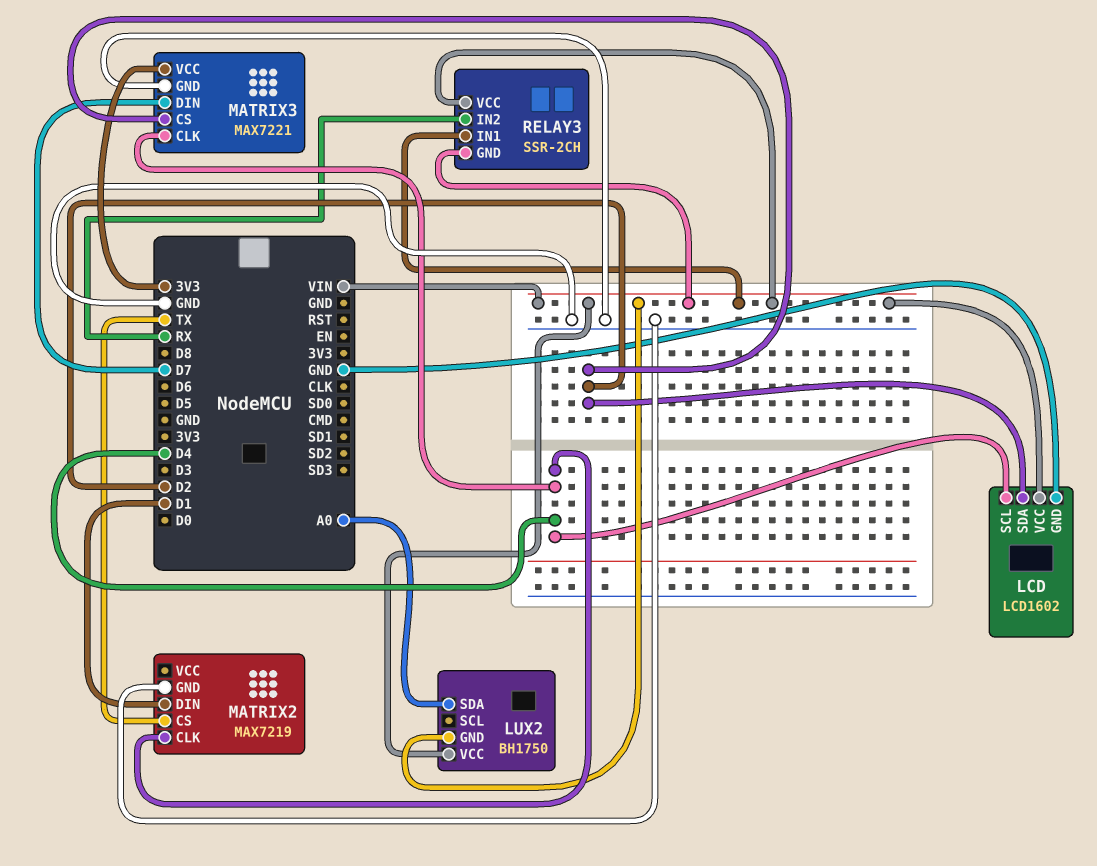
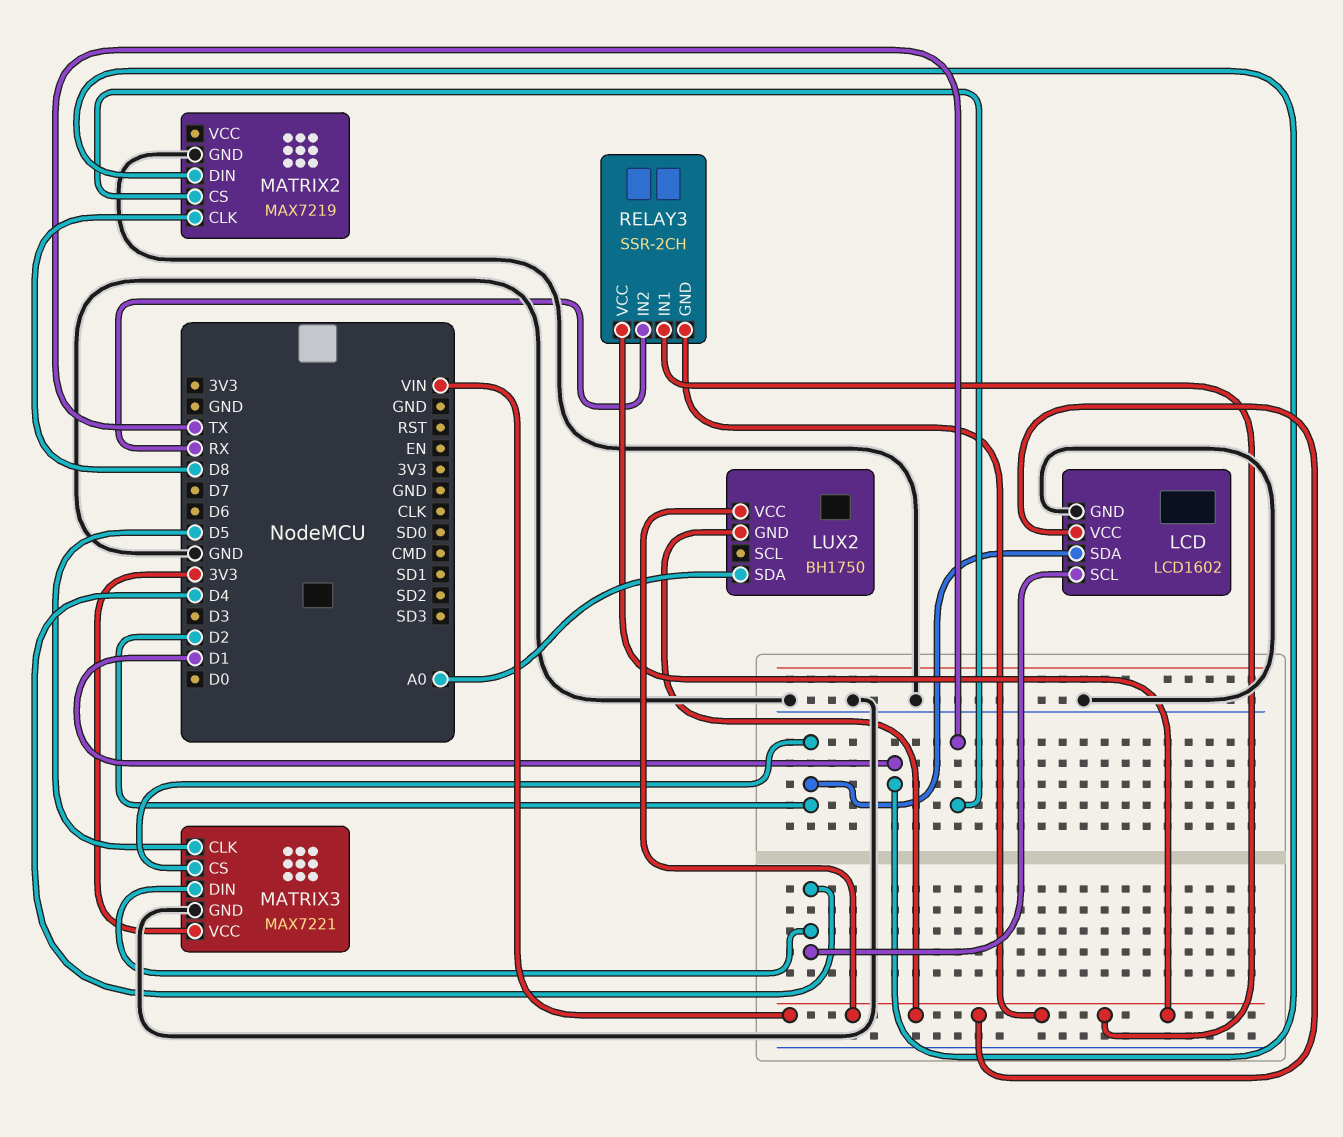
MATRIX2 pin CLK: D4 -> D8
MATRIX3 pin CLK: D4 -> D5
MATRIX3 pin DIN: D7 -> D4

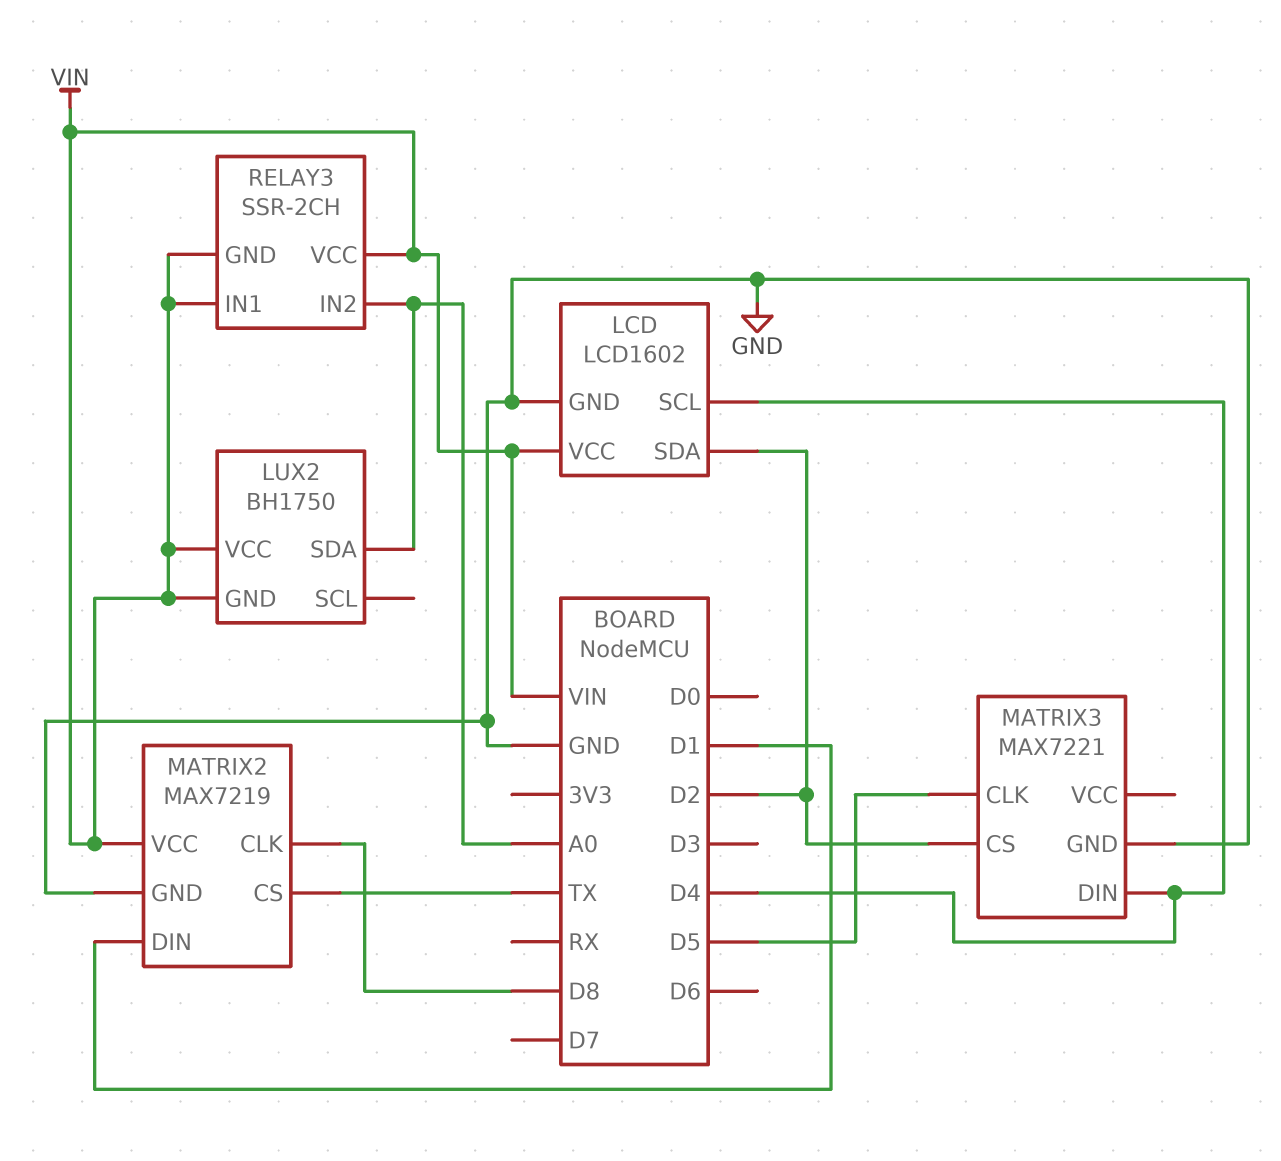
MATRIX2 pin VCC: none -> VIN
MATRIX3 pin VCC: 3V3 -> none
RELAY3 pin IN2: RX -> A0

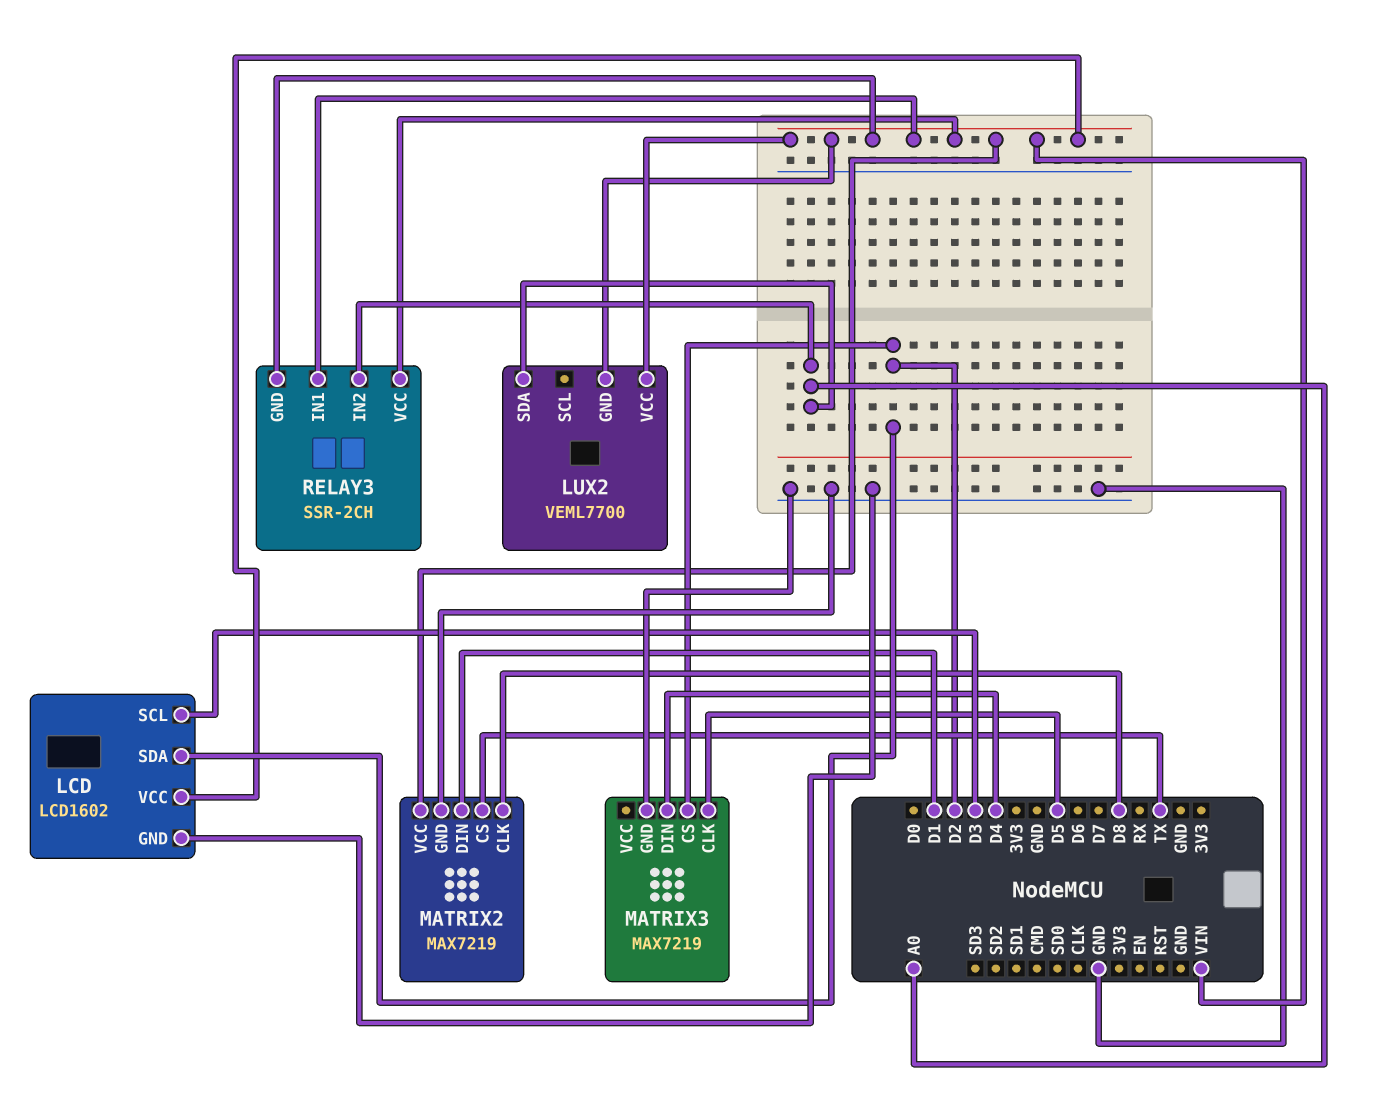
LCD pin SCL: D4 -> D3
LUX2: BH1750 -> VEML7700
MATRIX3: MAX7221 -> MAX7219

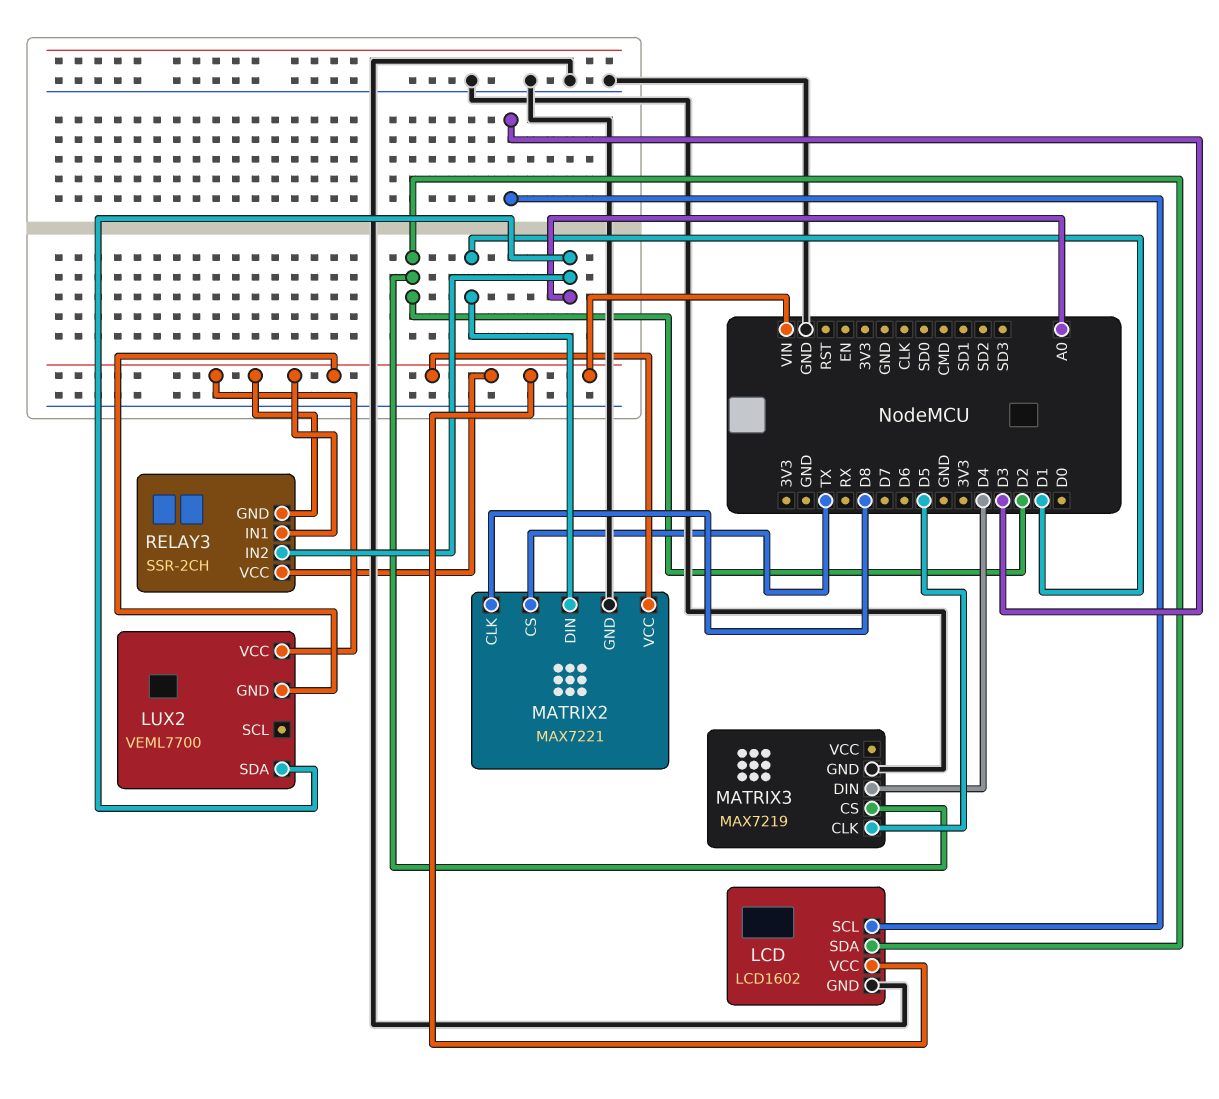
MATRIX2: MAX7219 -> MAX7221

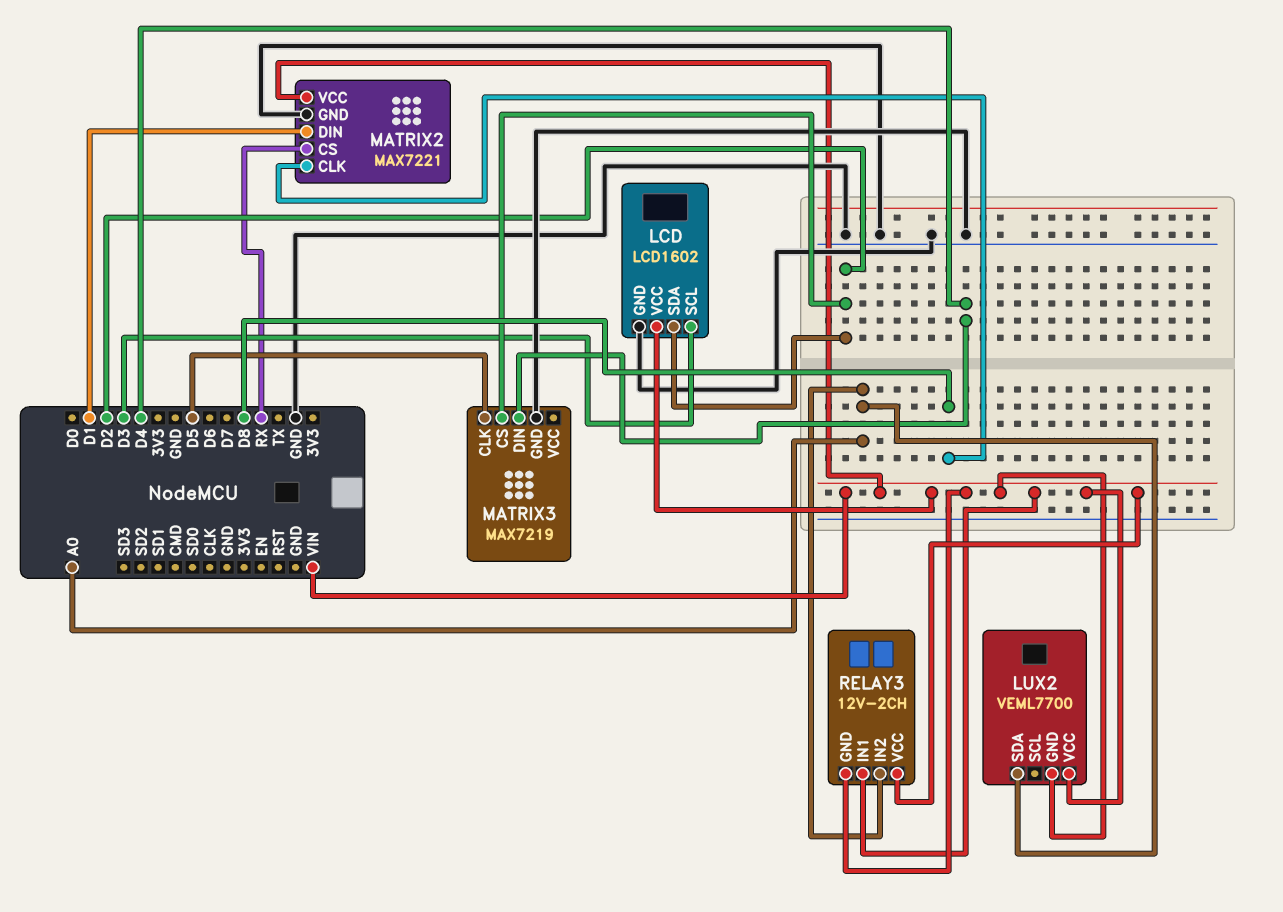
MATRIX2 pin CS: TX -> RX
RELAY3: SSR-2CH -> 12V-2CH

